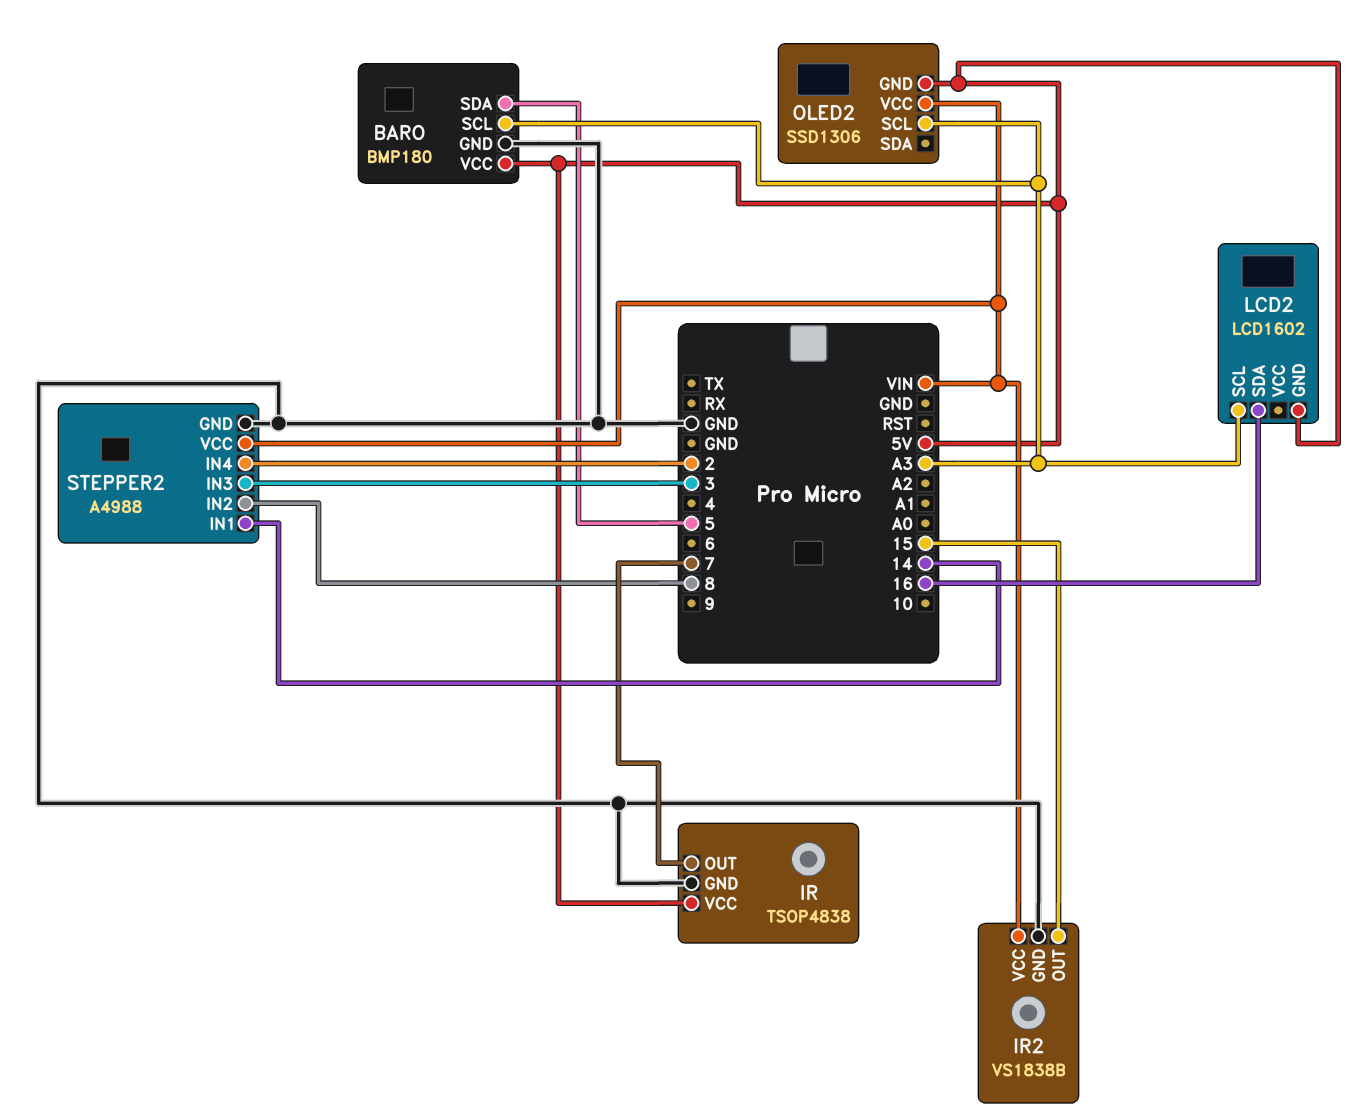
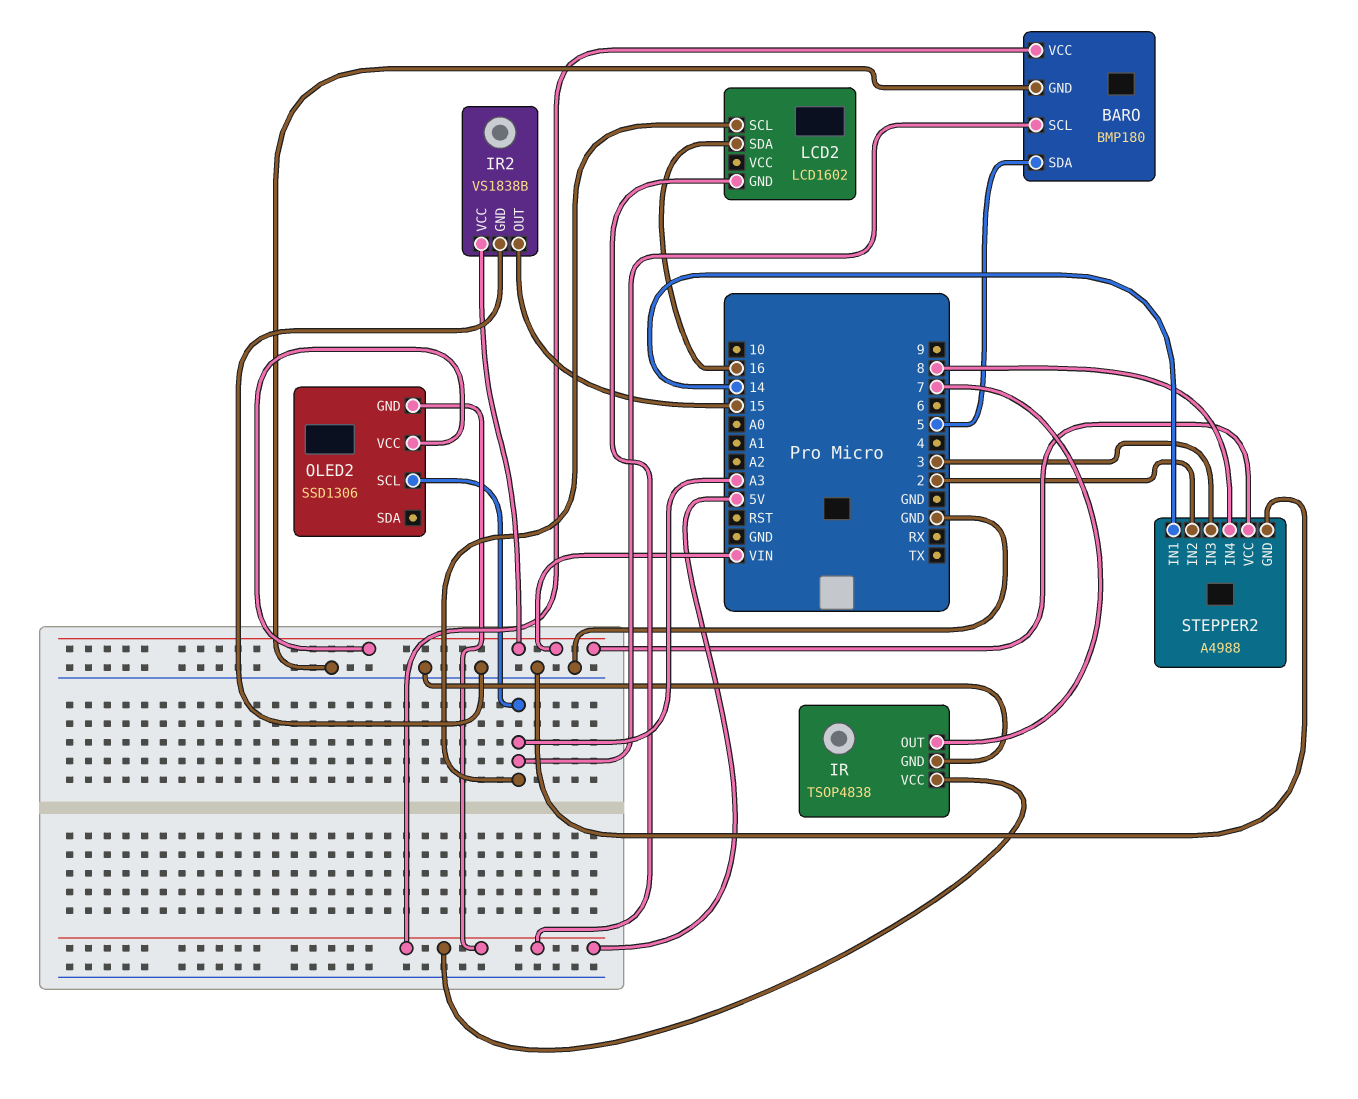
STEPPER2 pin IN2: 8 -> 2
STEPPER2 pin IN4: 2 -> 8

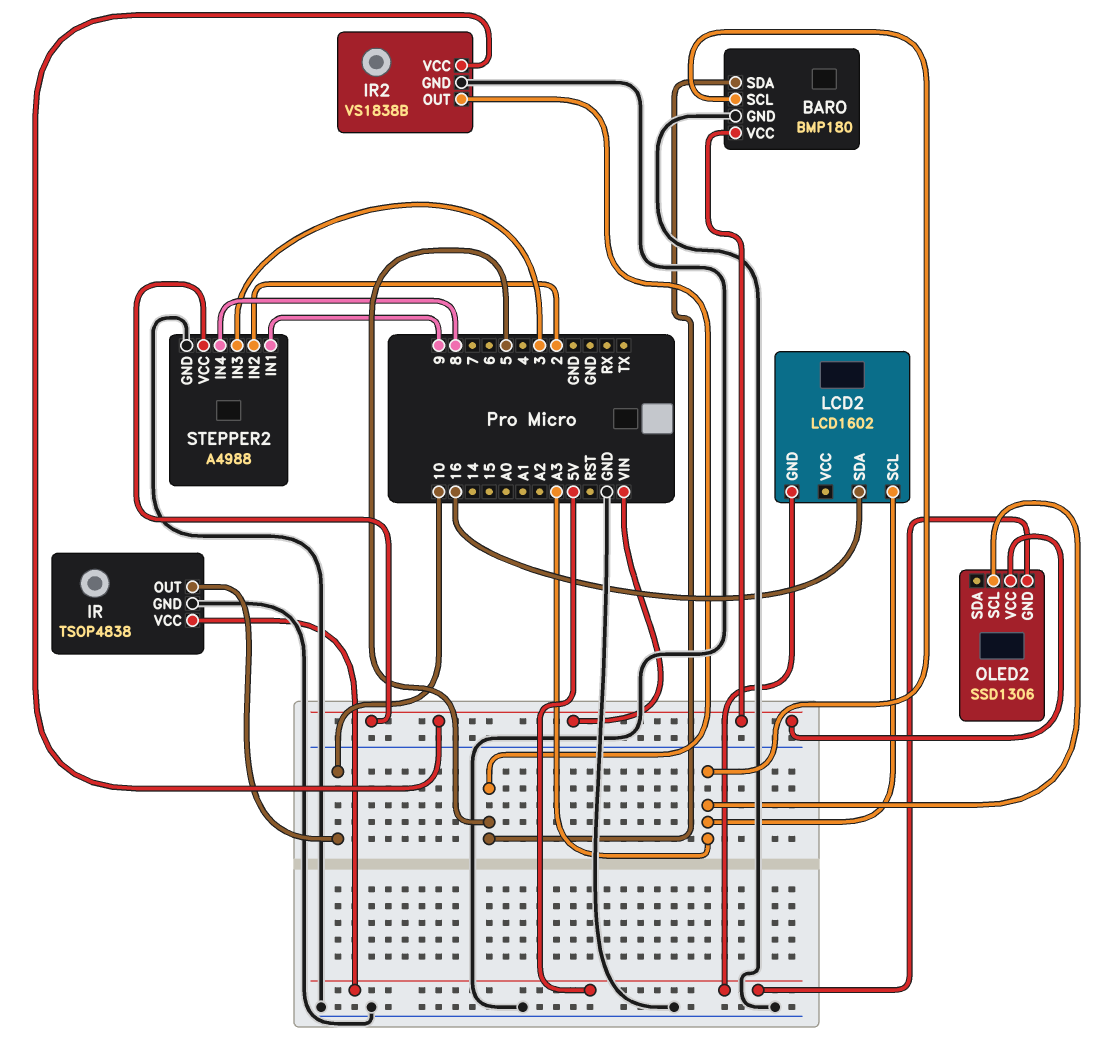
BARO pin VCC: 5V -> VIN
IR pin OUT: 7 -> 10
IR2 pin OUT: 15 -> 5
STEPPER2 pin IN1: 14 -> 9

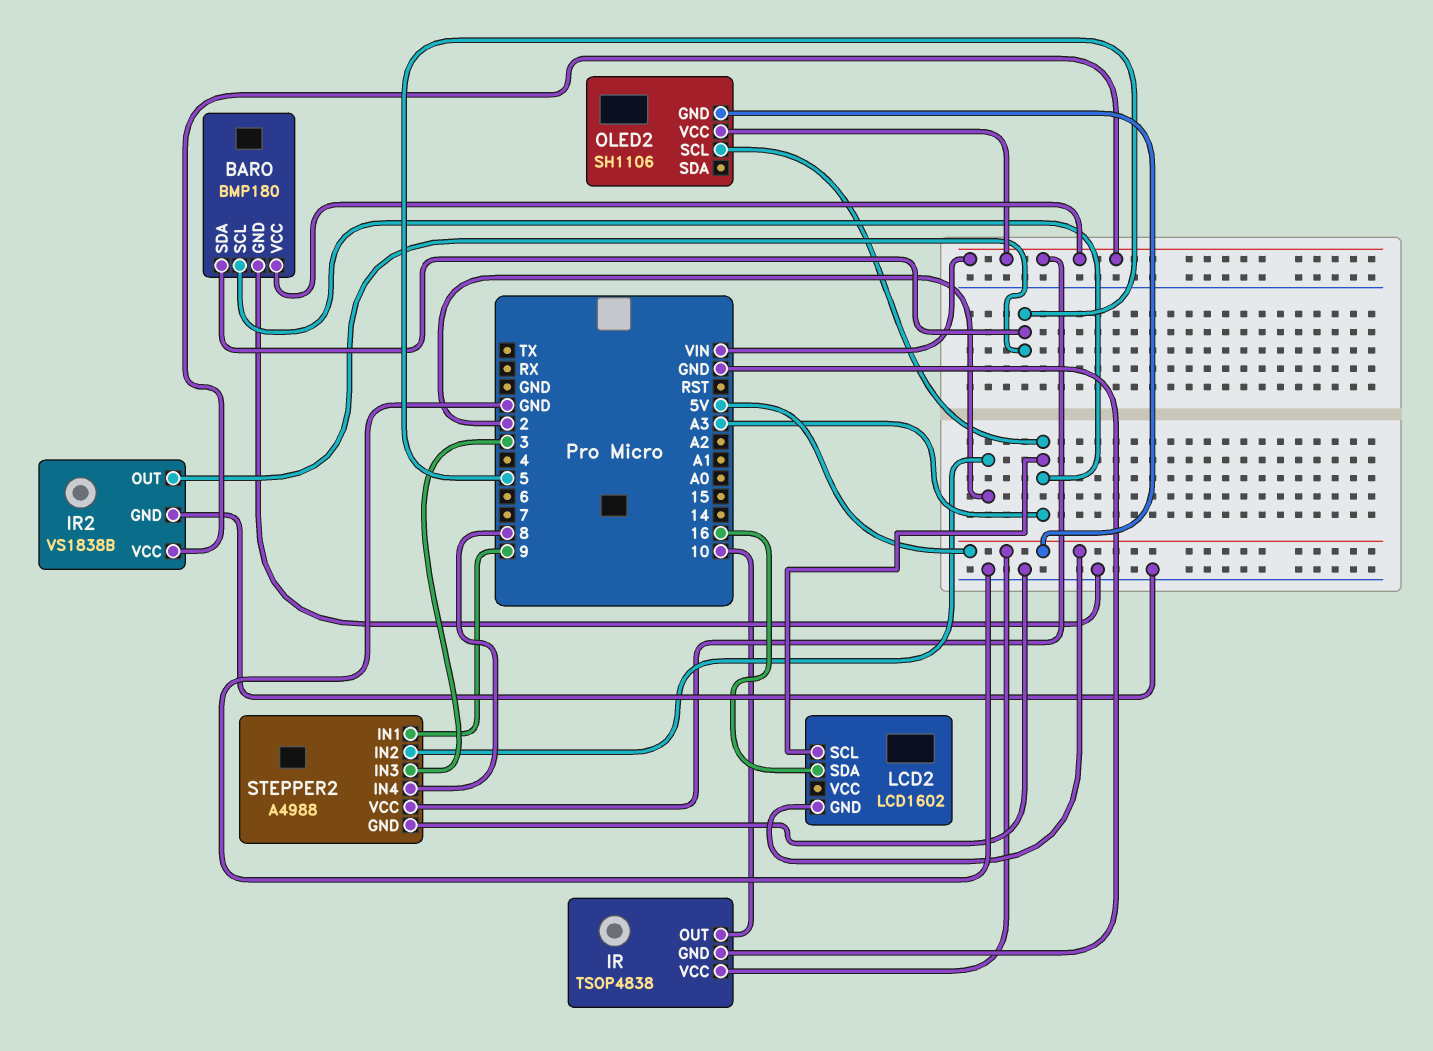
OLED2: SSD1306 -> SH1106

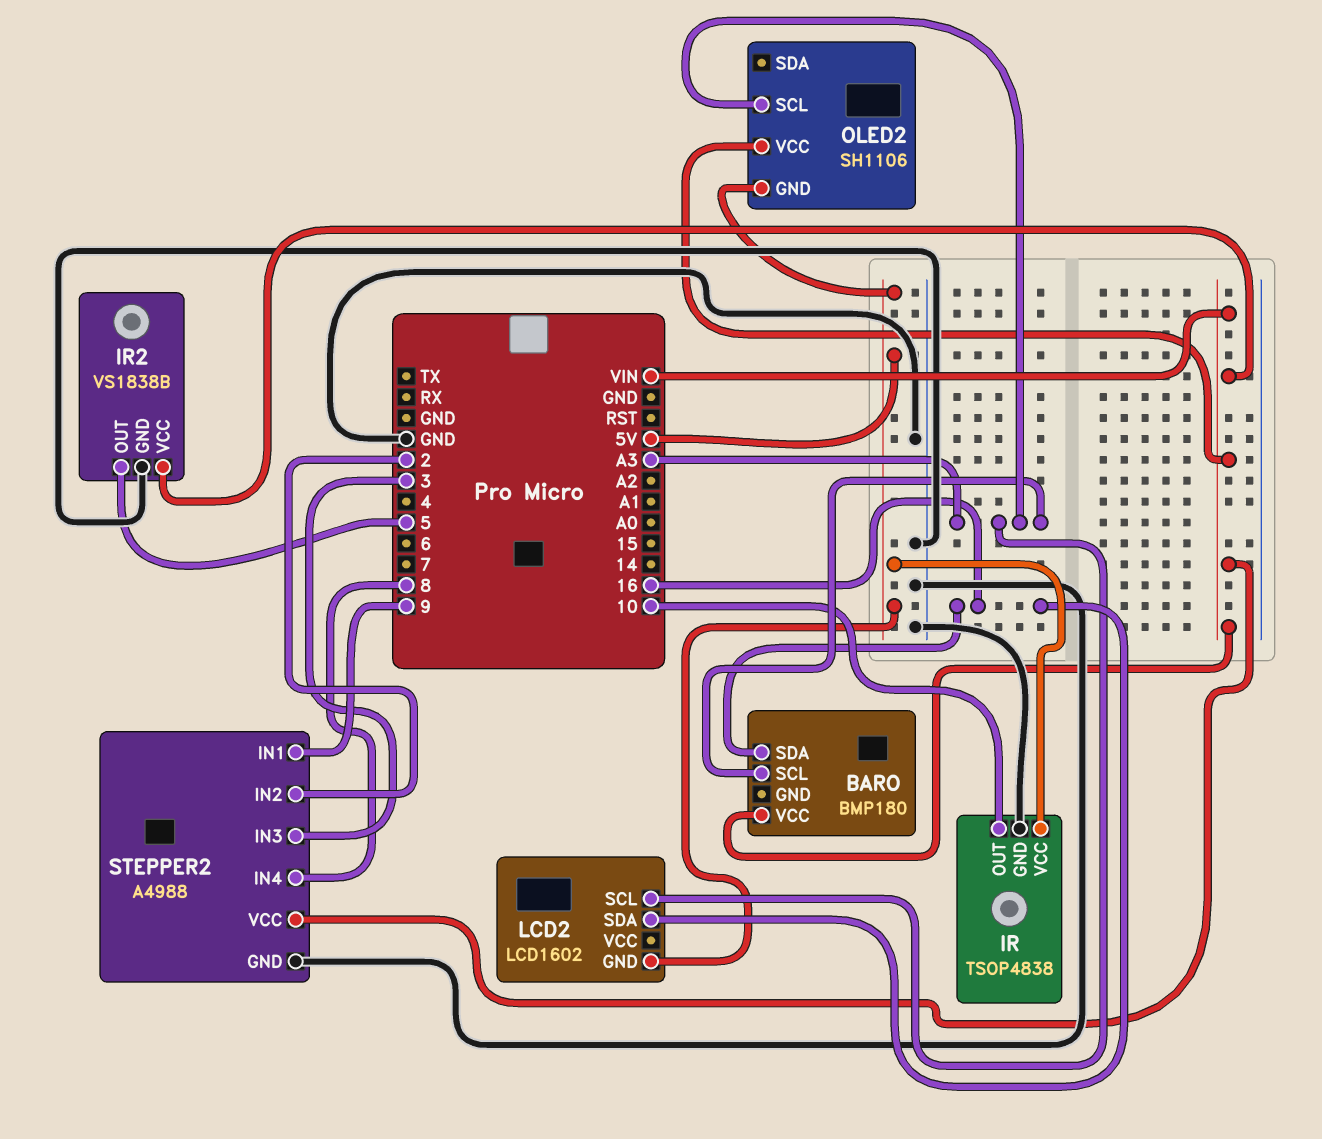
BARO pin GND: GND -> none
BARO pin SDA: 5 -> 16

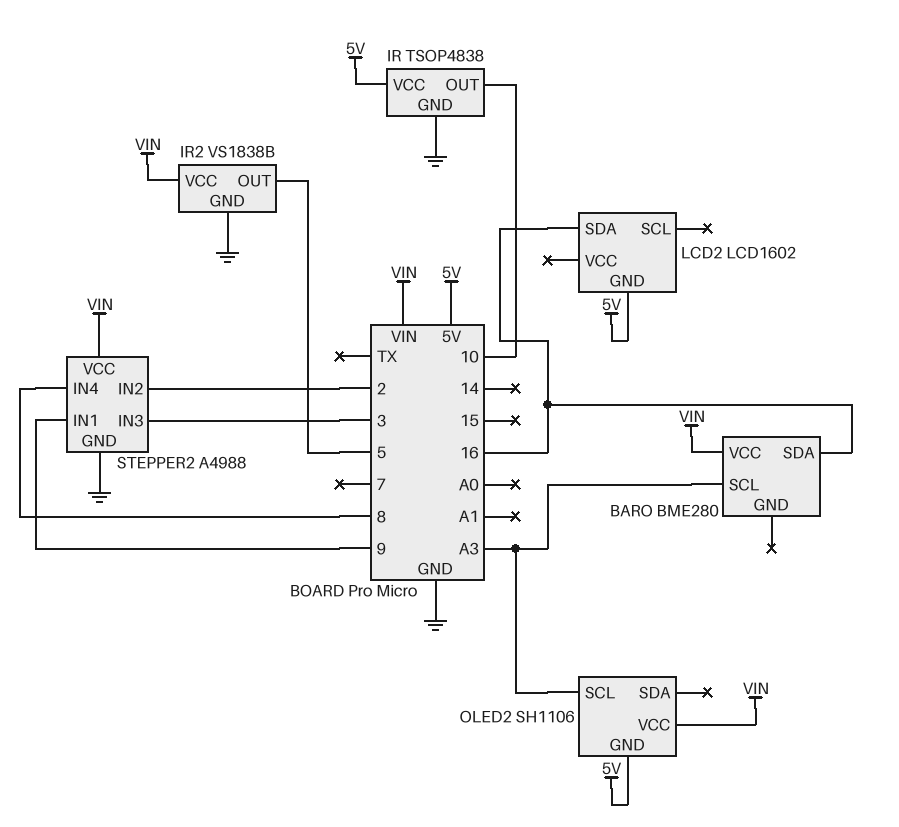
BARO: BMP180 -> BME280
LCD2 pin SCL: A3 -> none

